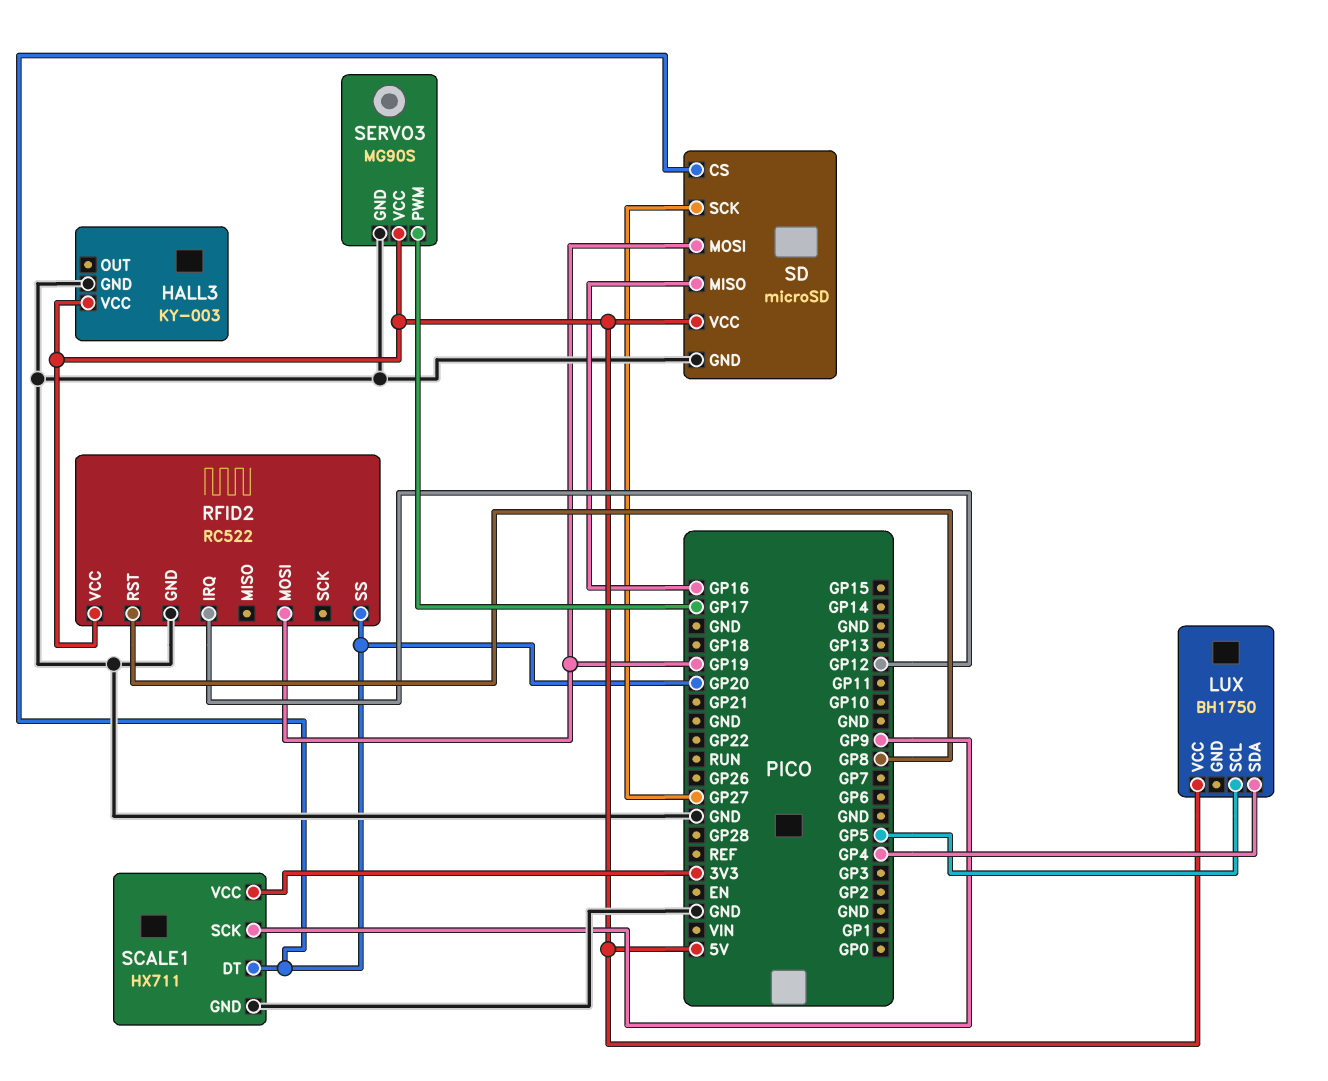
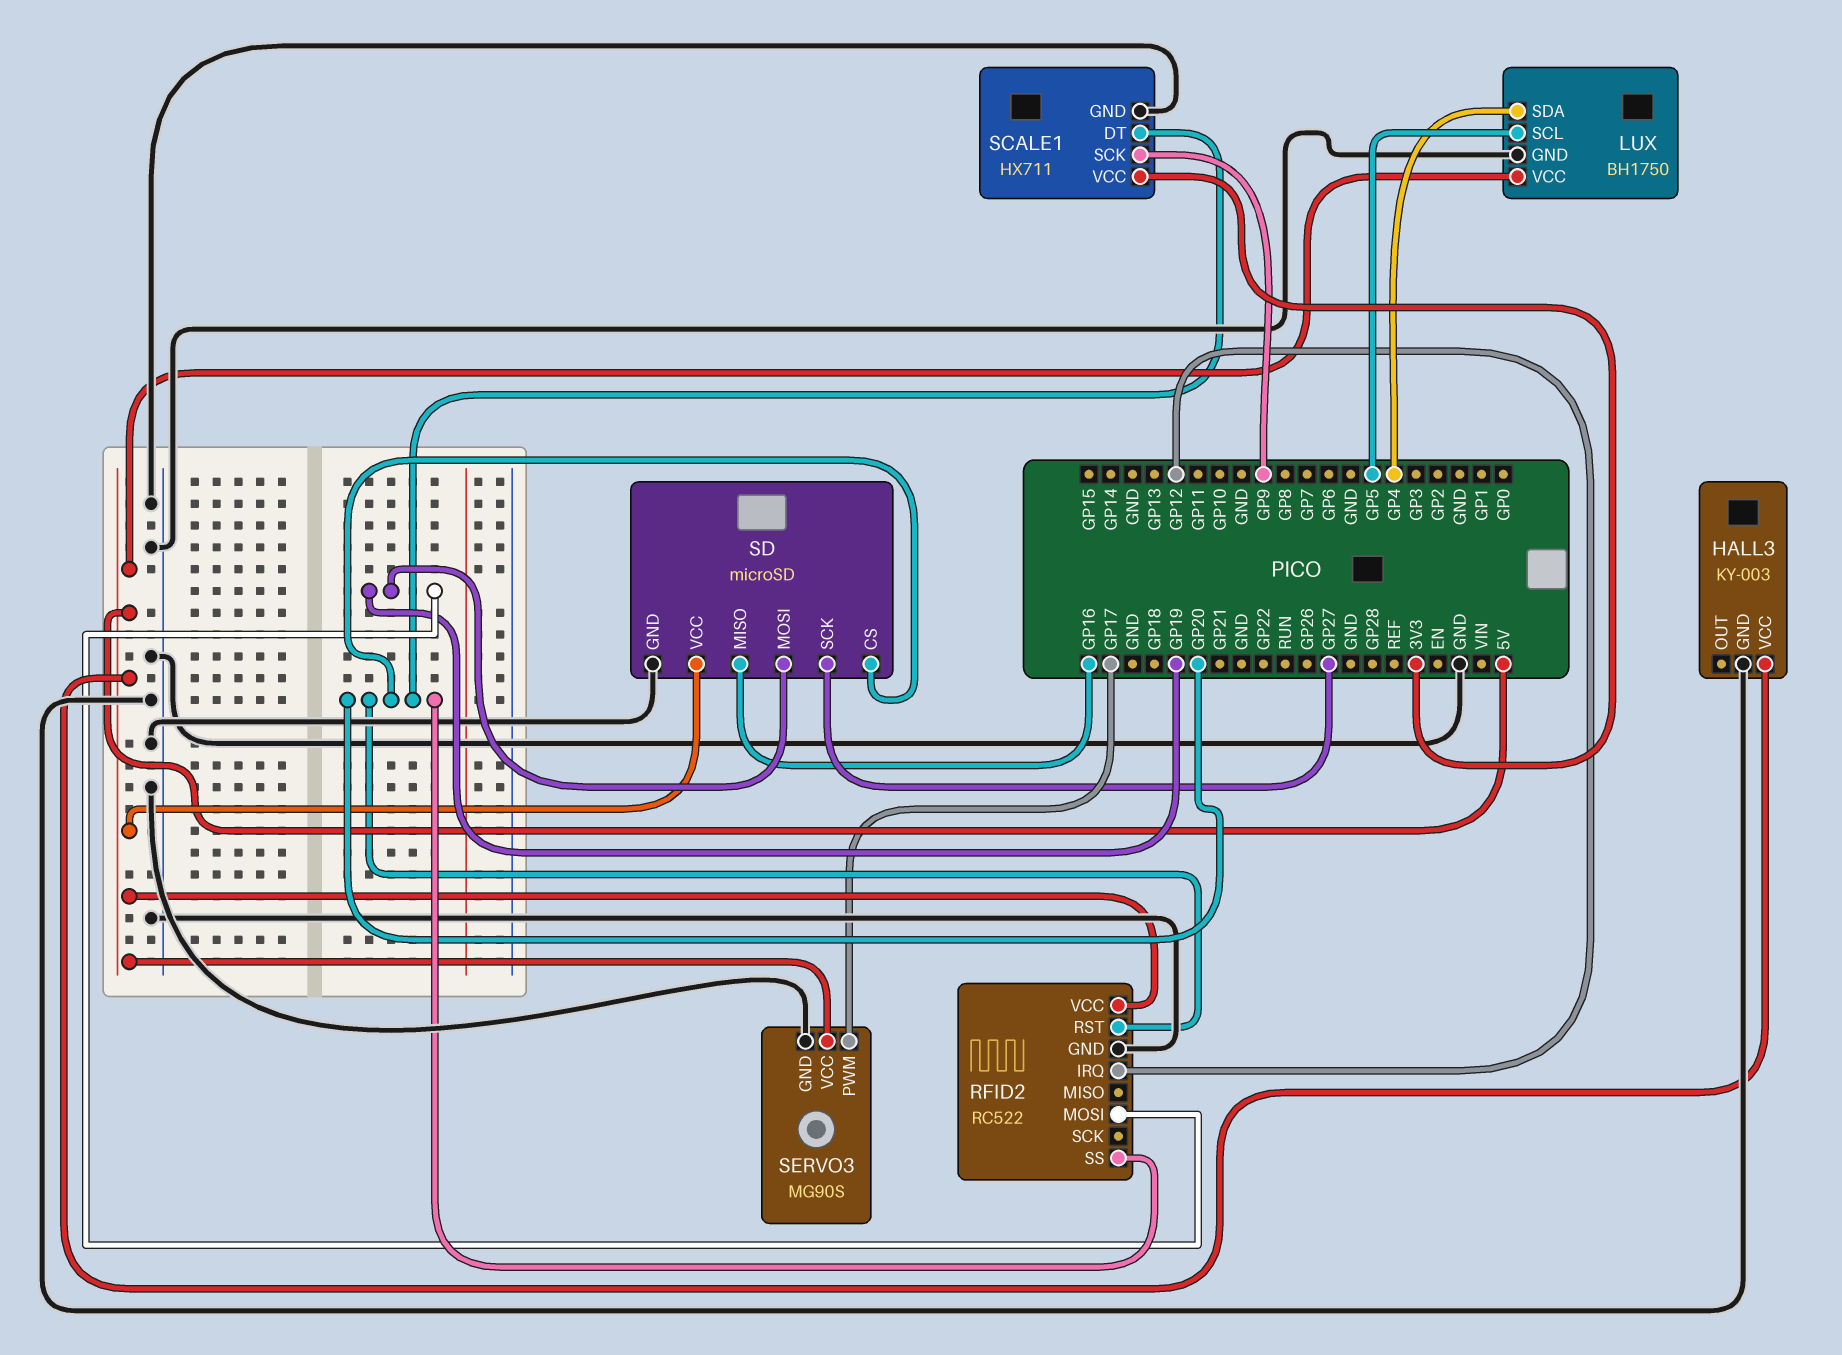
LUX pin GND: none -> GND
RFID2 pin RST: GP8 -> GP20

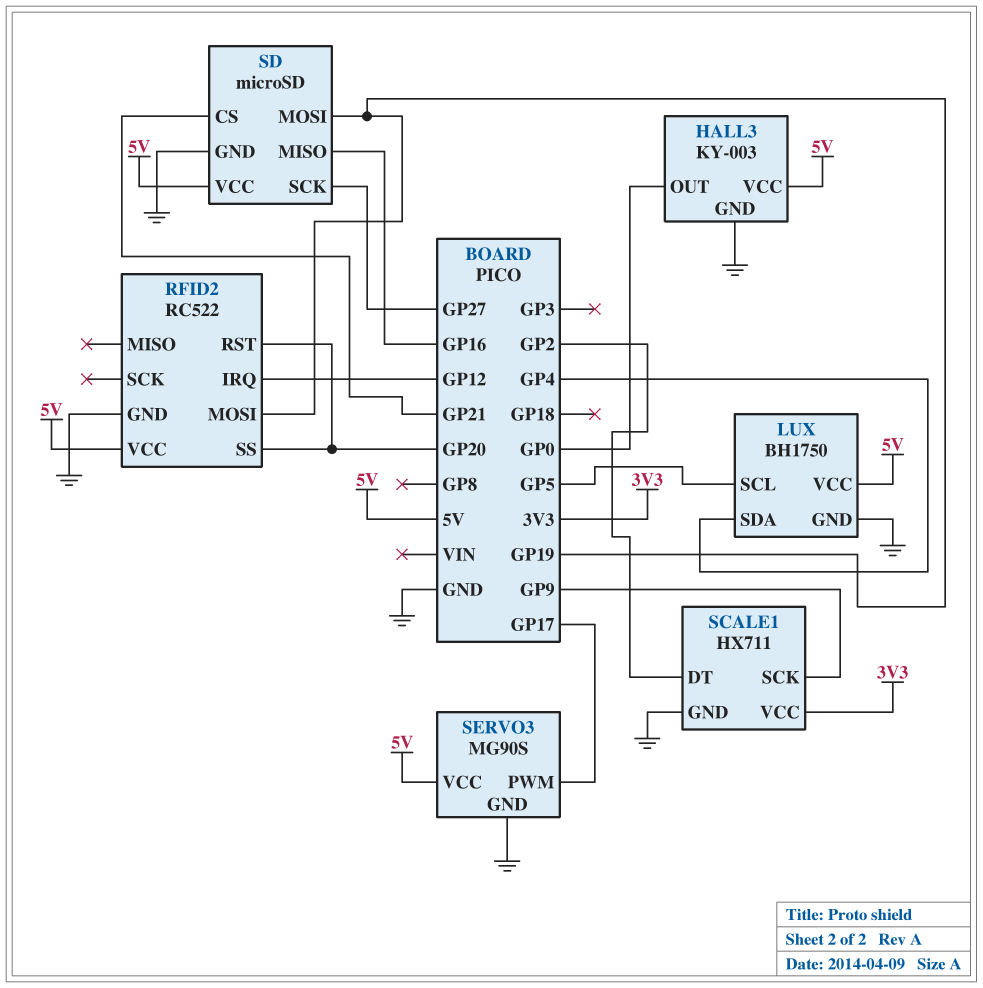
HALL3 pin OUT: none -> GP0
SCALE1 pin DT: GP20 -> GP2
SD pin CS: GP20 -> GP21

